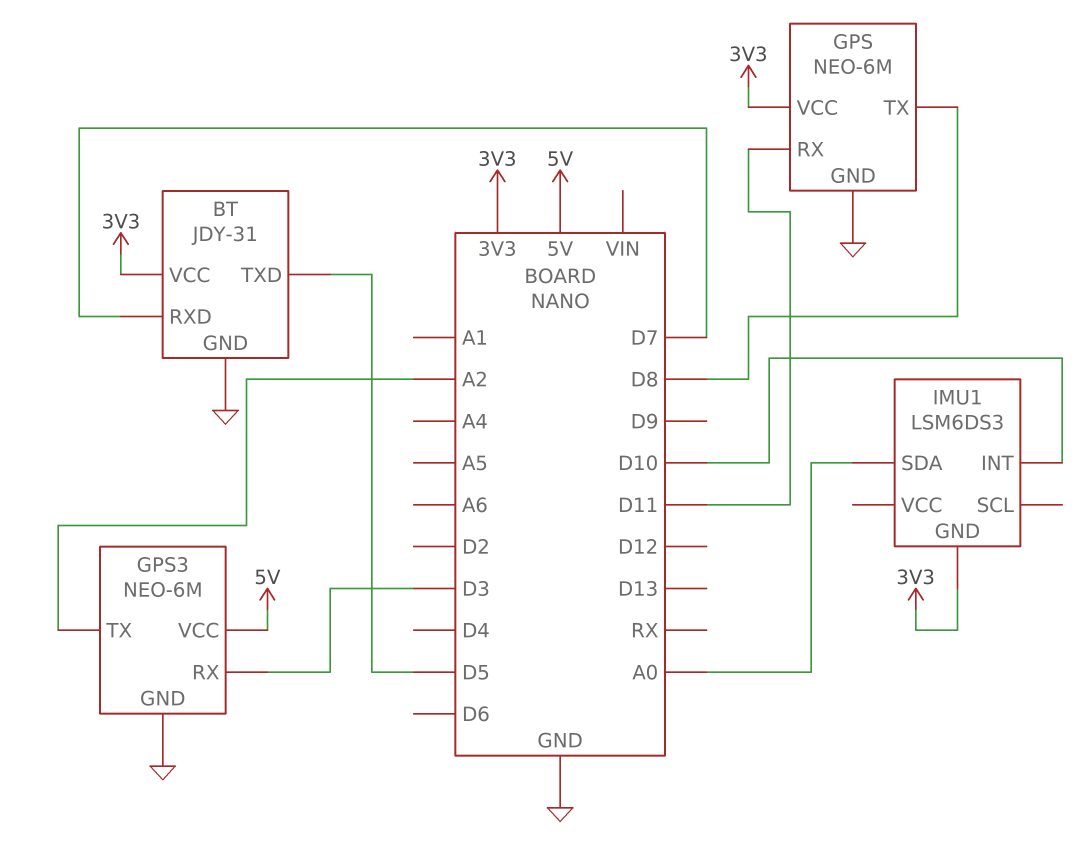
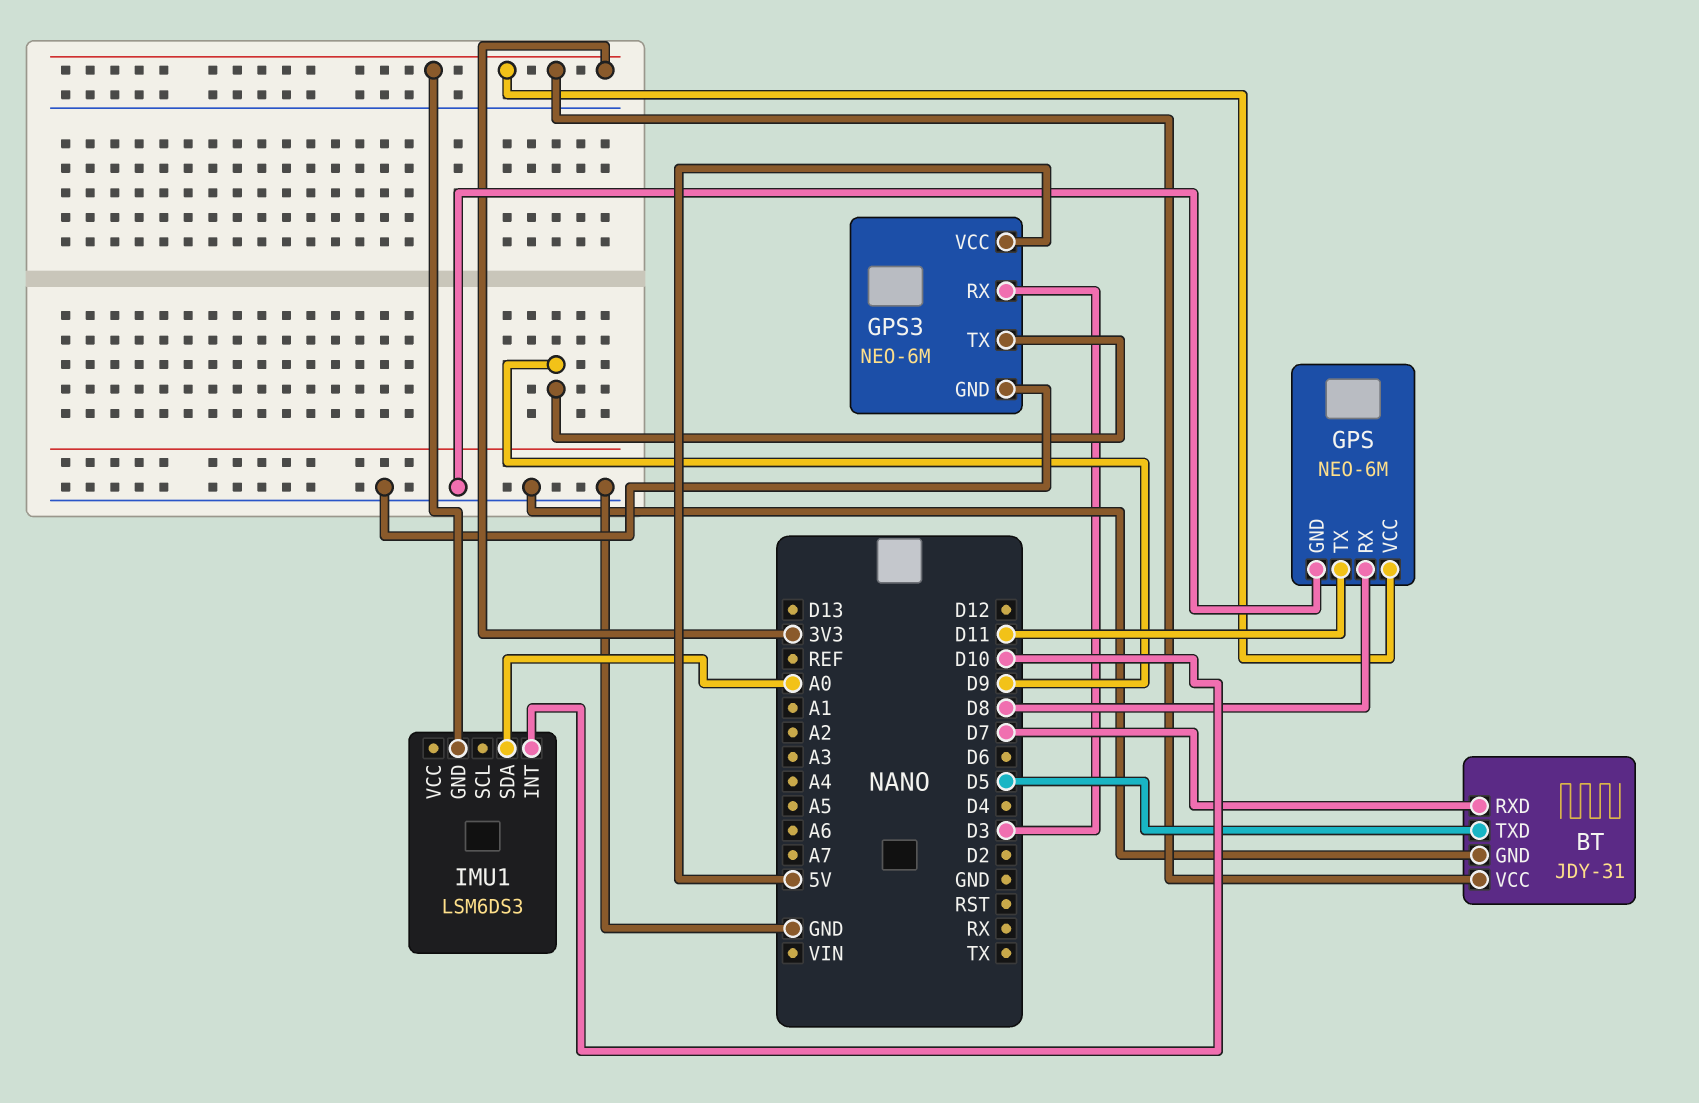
GPS pin RX: D11 -> D8
GPS pin TX: D8 -> D11
GPS3 pin TX: A2 -> D9

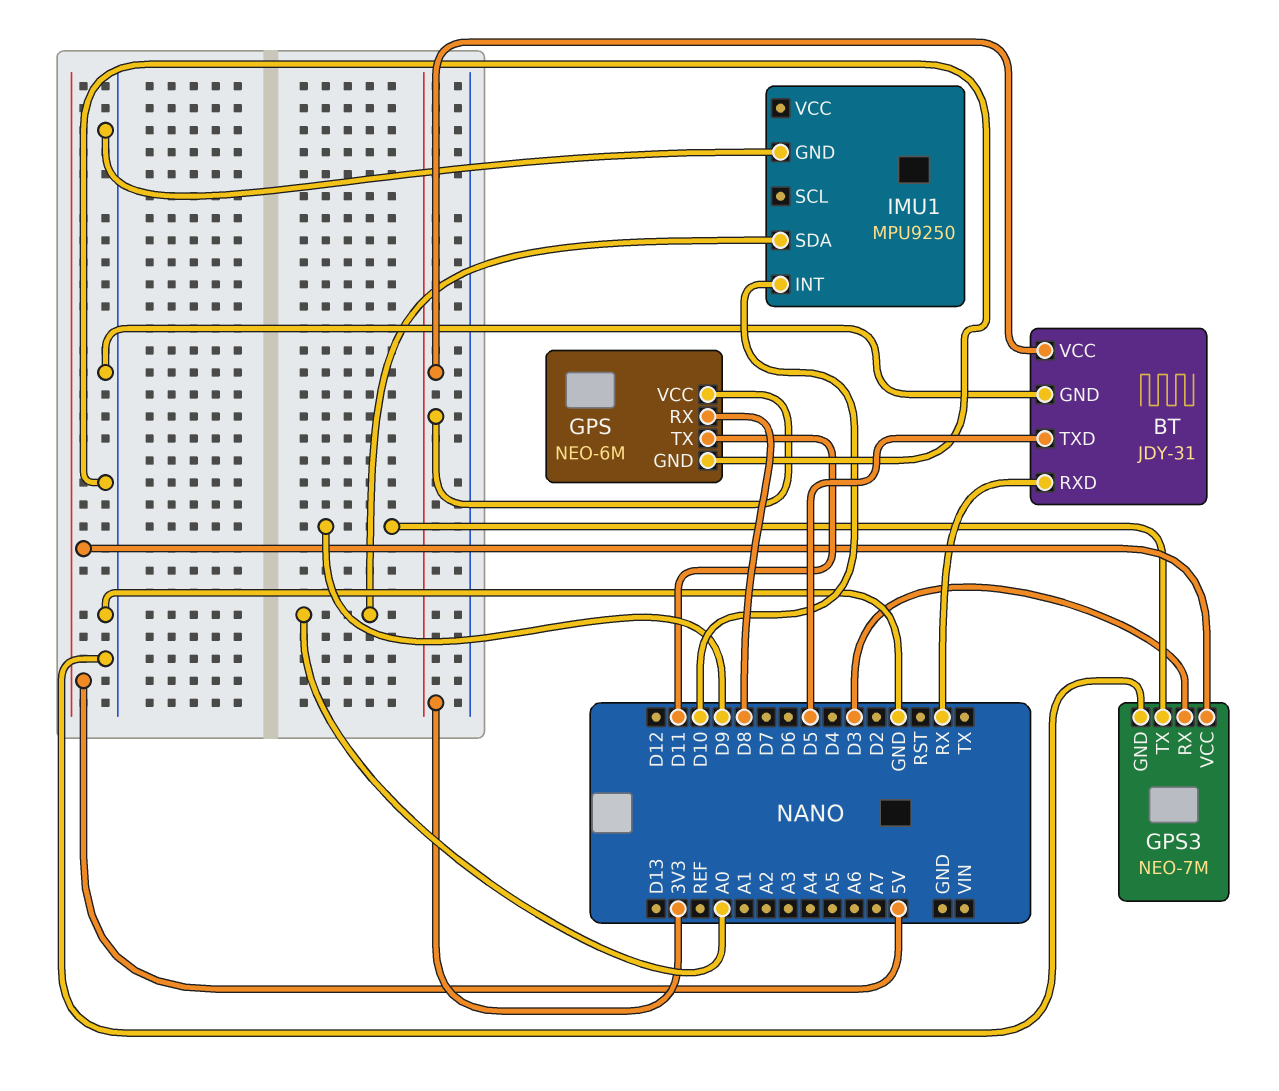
BT pin RXD: D7 -> RX
GPS3: NEO-6M -> NEO-7M
IMU1: LSM6DS3 -> MPU9250
IMU1 pin GND: 3V3 -> GND

